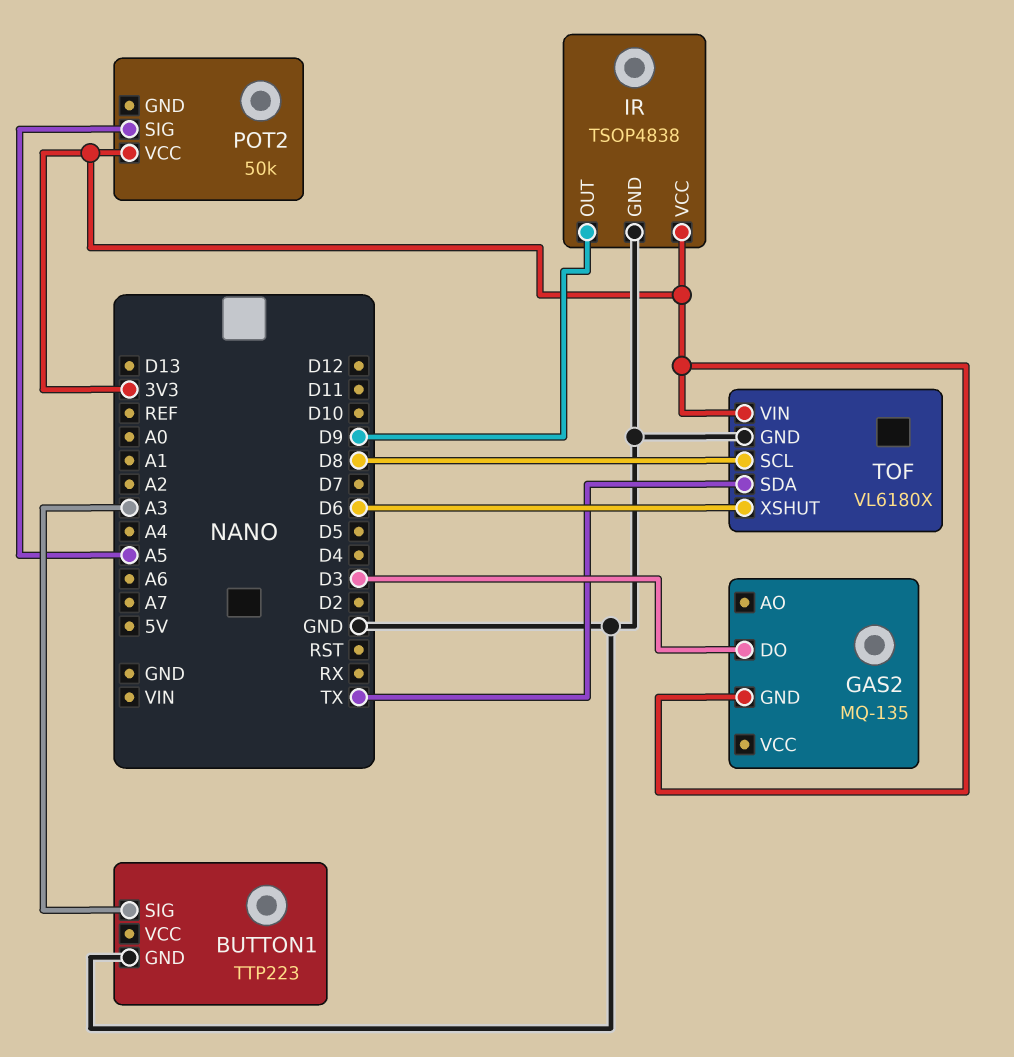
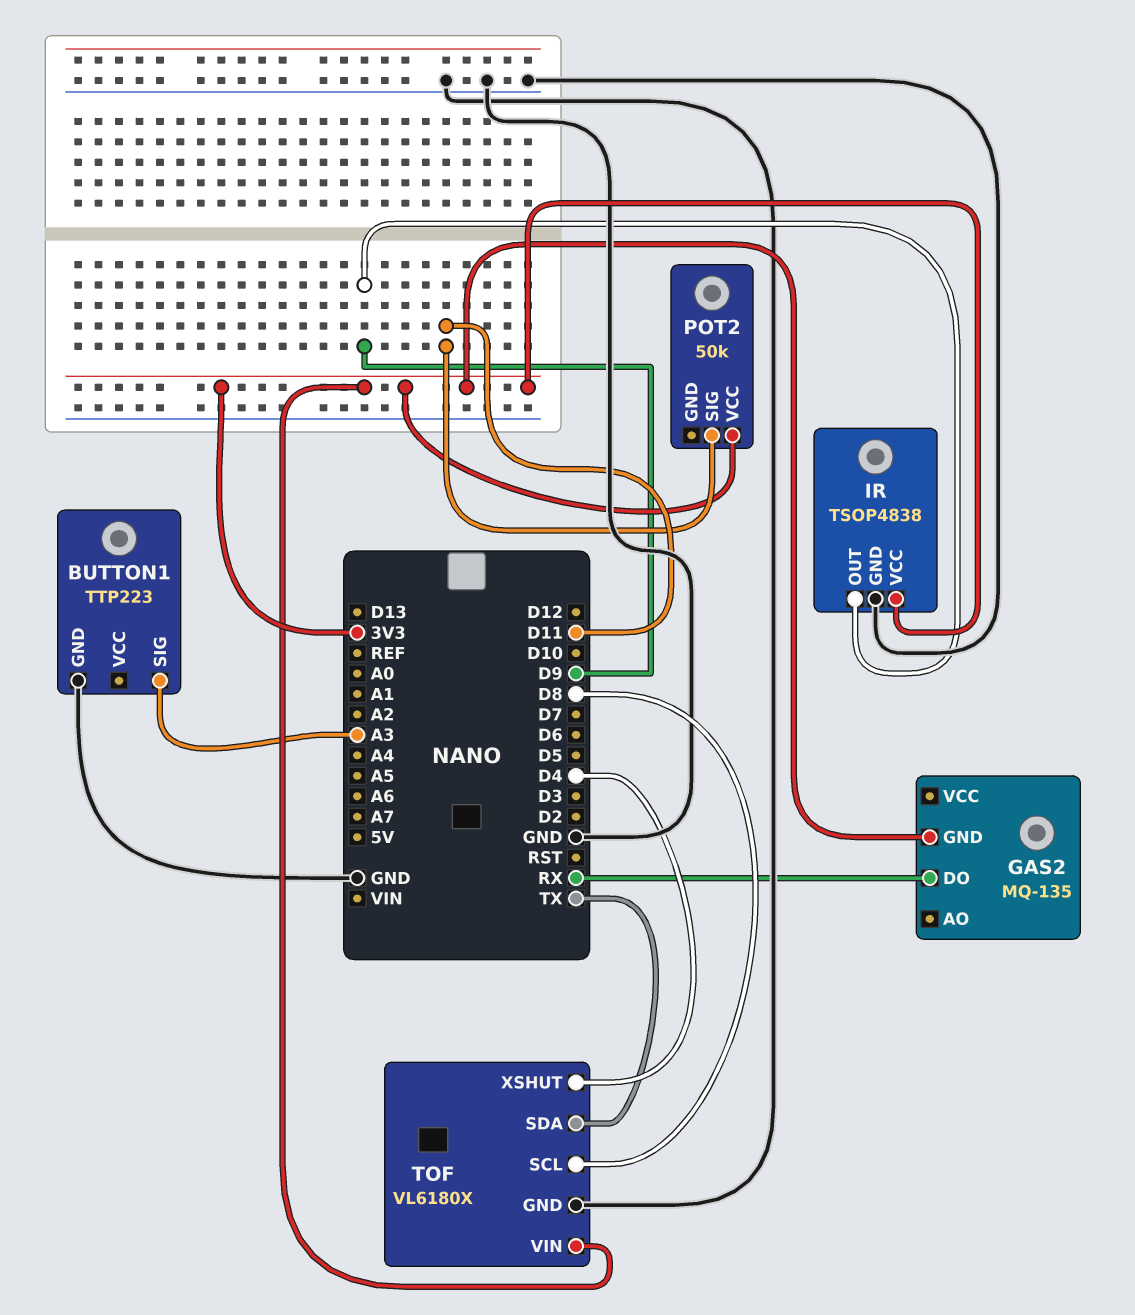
GAS2 pin DO: D3 -> RX
POT2 pin SIG: A5 -> D11
TOF pin XSHUT: D6 -> D4

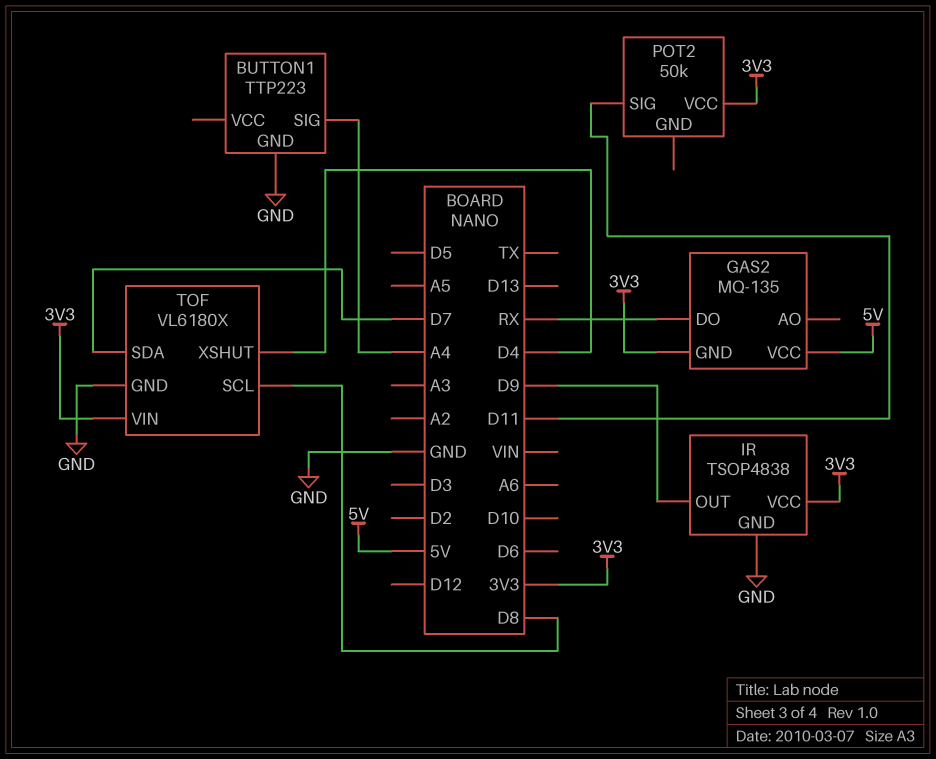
BUTTON1 pin SIG: A3 -> A4
GAS2 pin VCC: none -> 5V
TOF pin SDA: TX -> D7

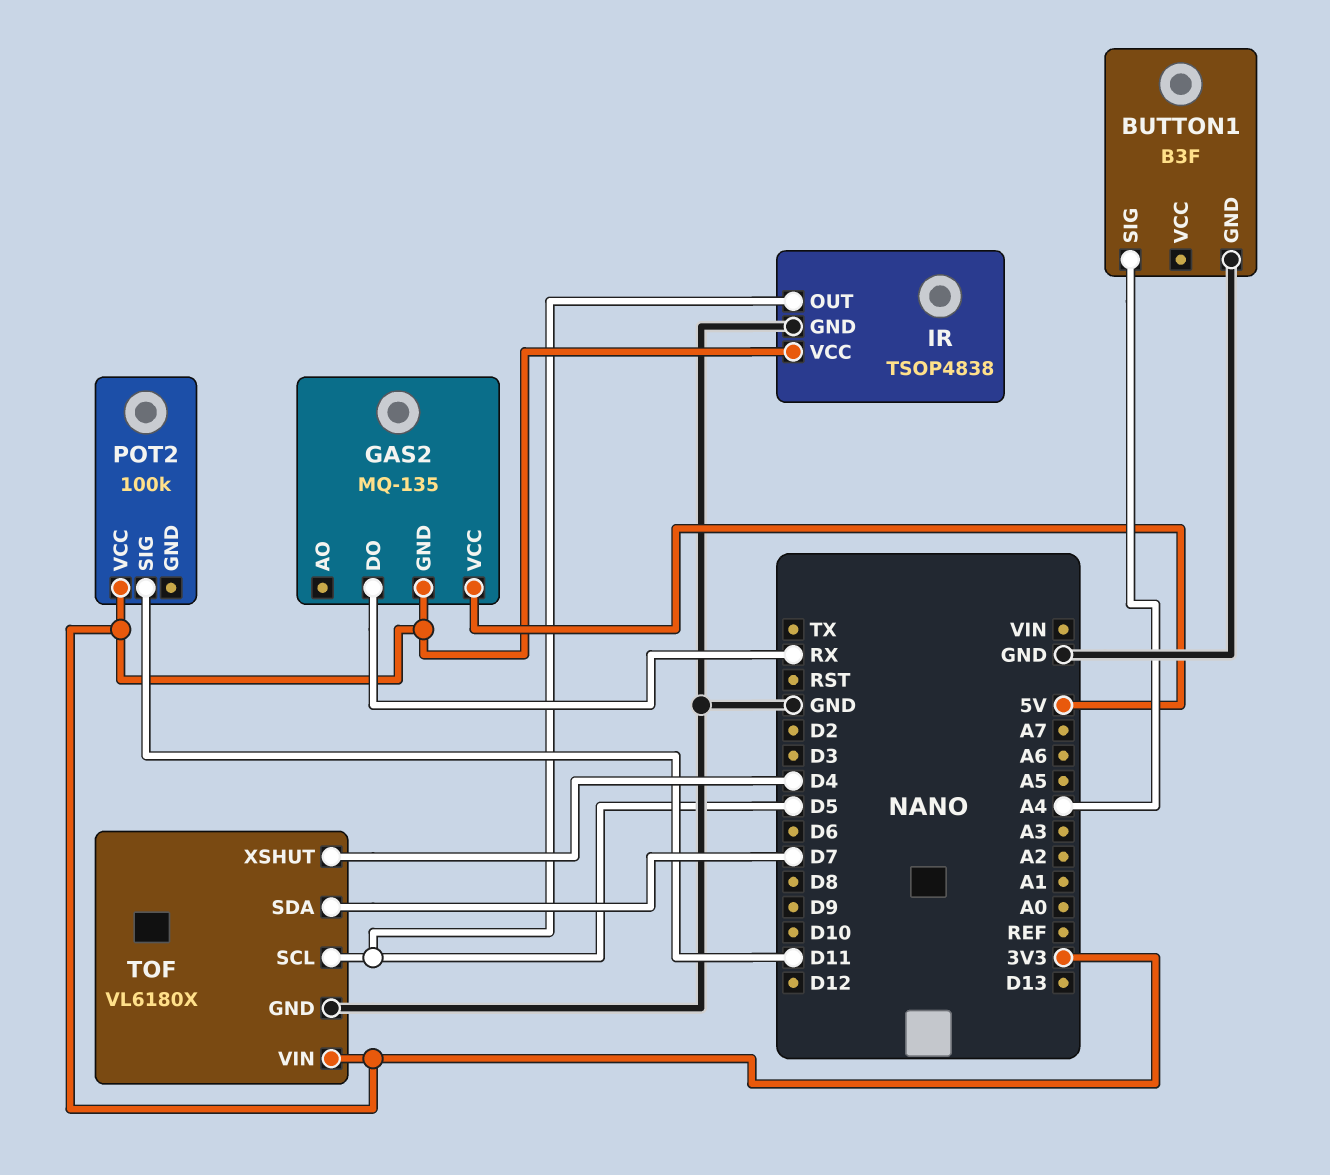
BUTTON1: TTP223 -> B3F
IR pin OUT: D9 -> D5
POT2: 50k -> 100k
TOF pin SCL: D8 -> D5

